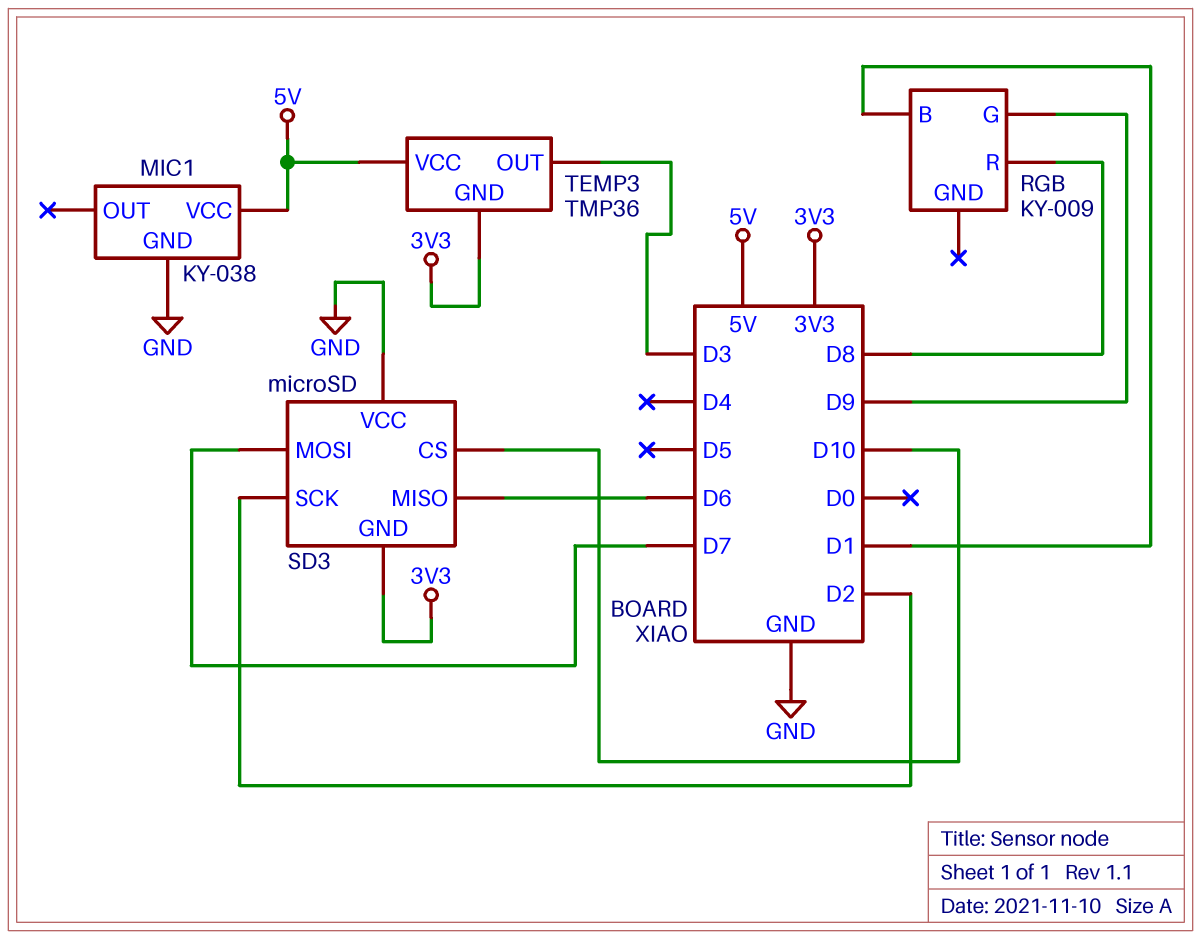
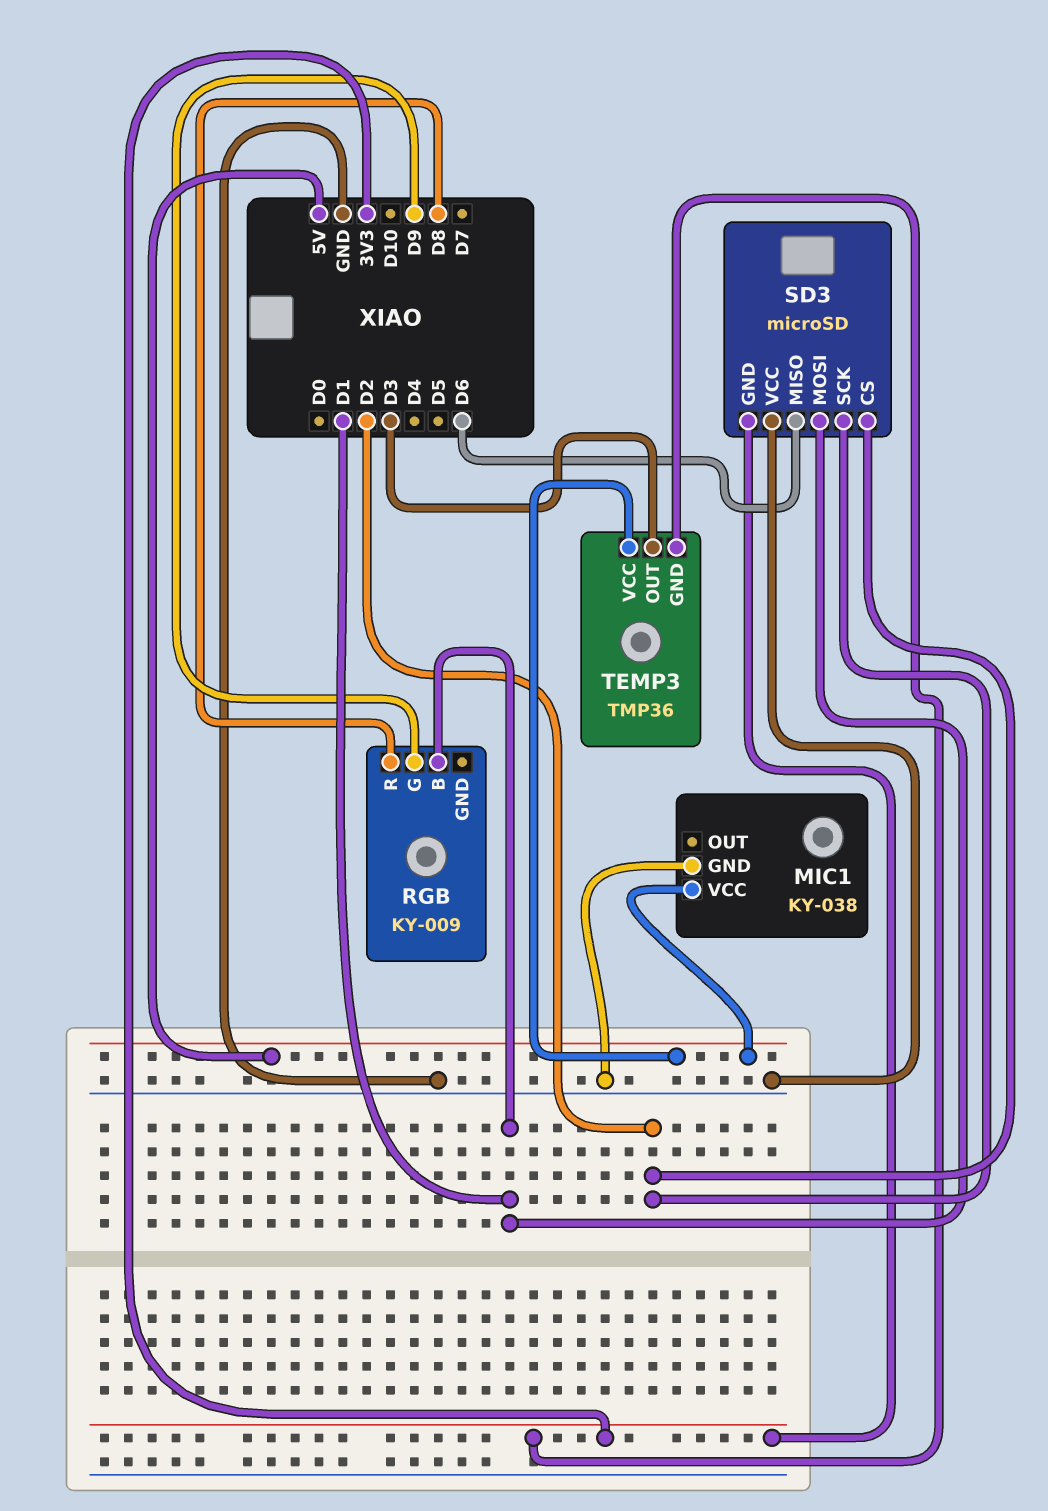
SD3 pin CS: D10 -> D2
SD3 pin MOSI: D7 -> D1

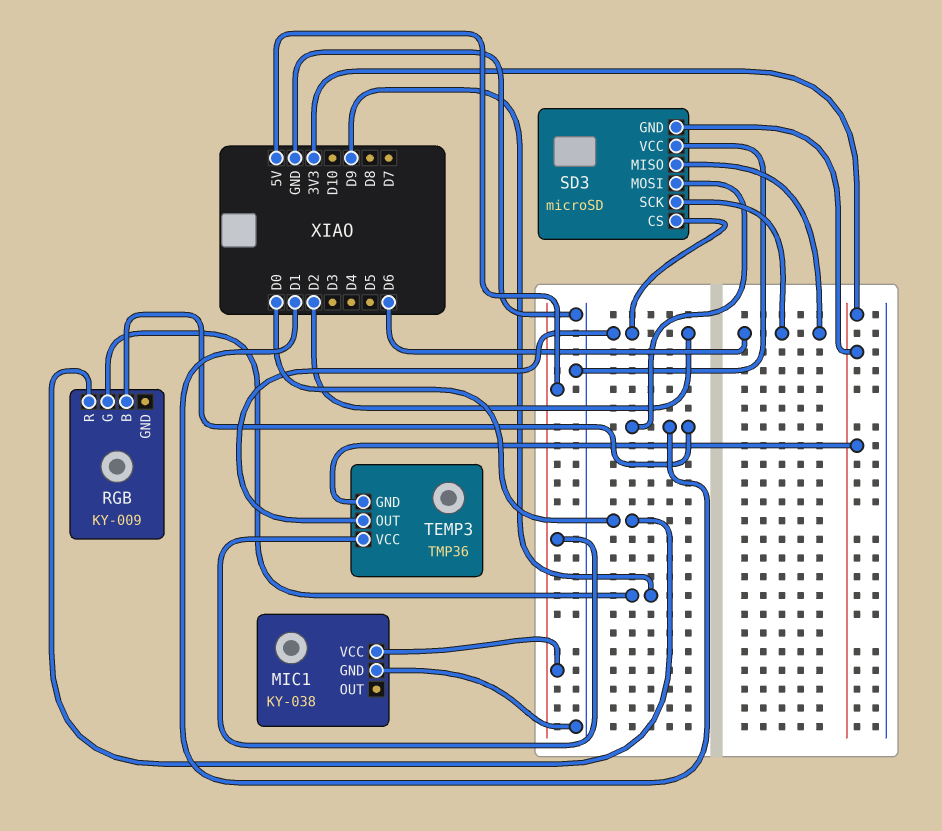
RGB pin R: D8 -> D0
SD3 pin SCK: D2 -> D6
TEMP3 pin OUT: D3 -> D2

